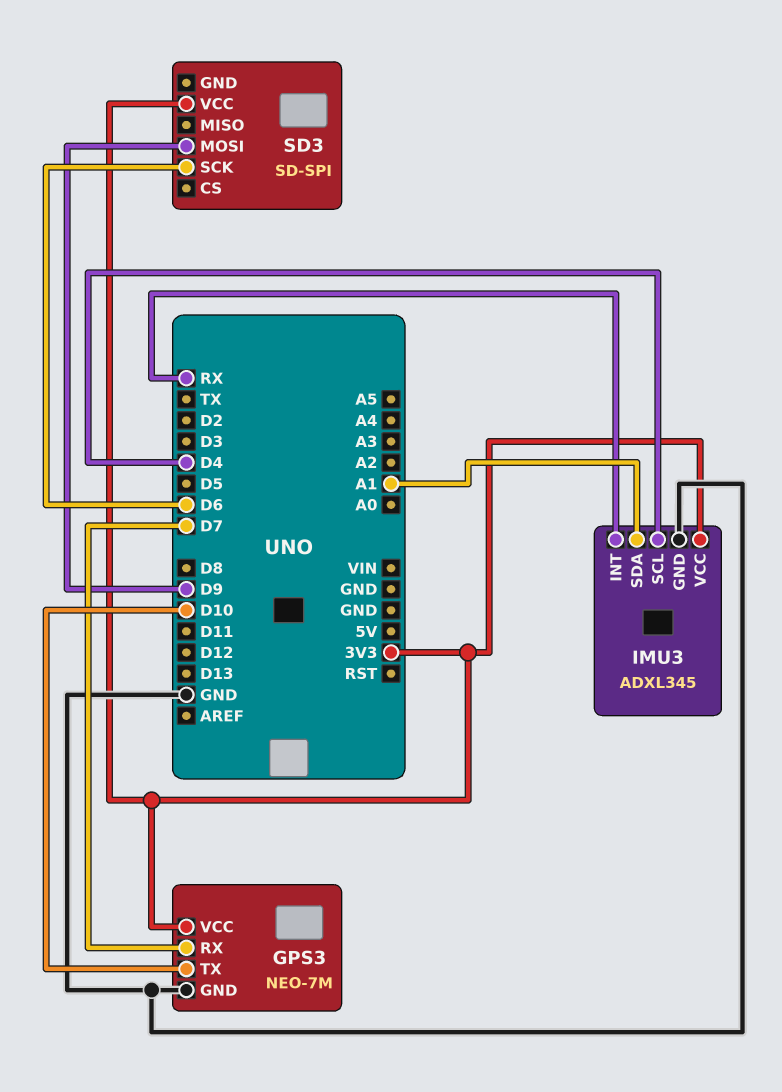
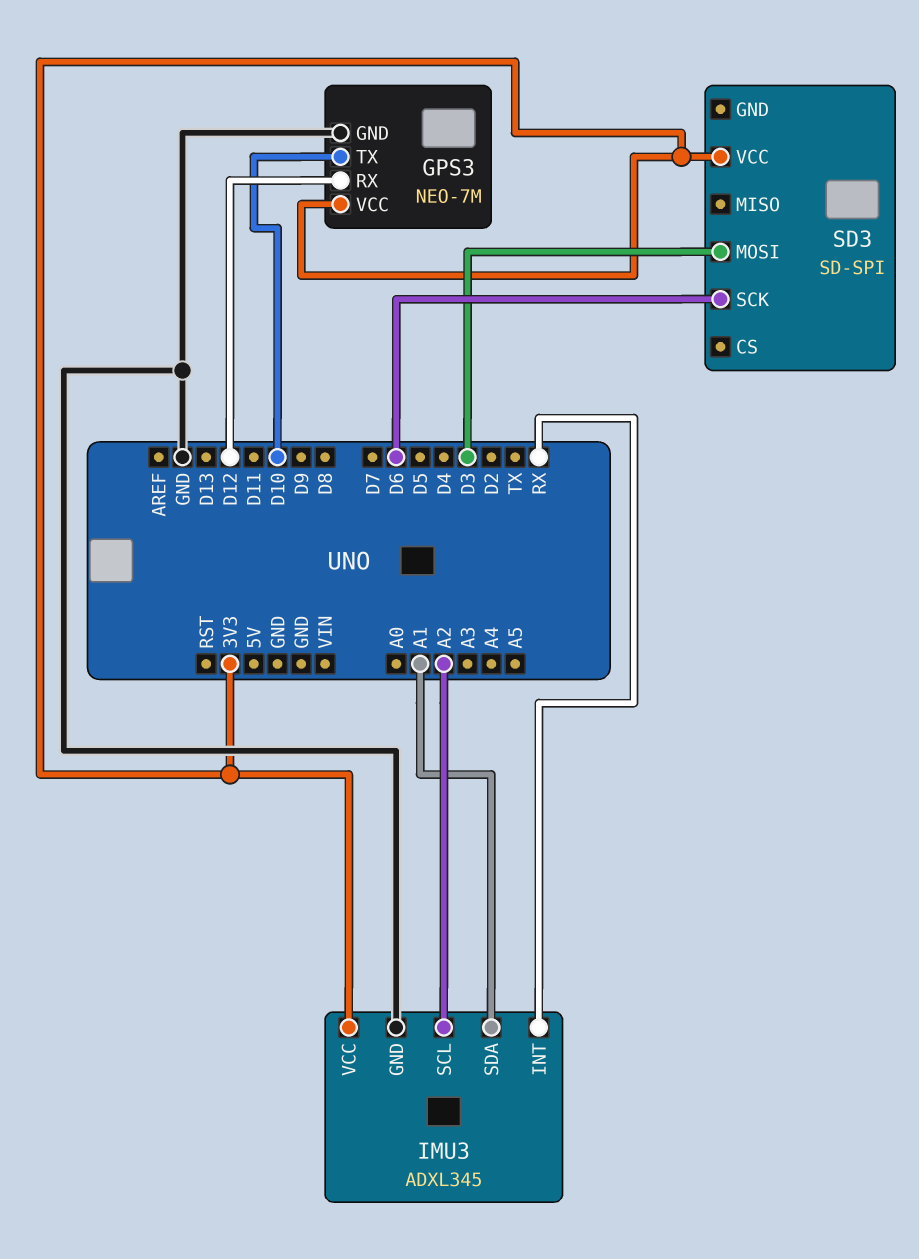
GPS3 pin RX: D7 -> D12
IMU3 pin SCL: D4 -> A2
SD3 pin MOSI: D9 -> D3

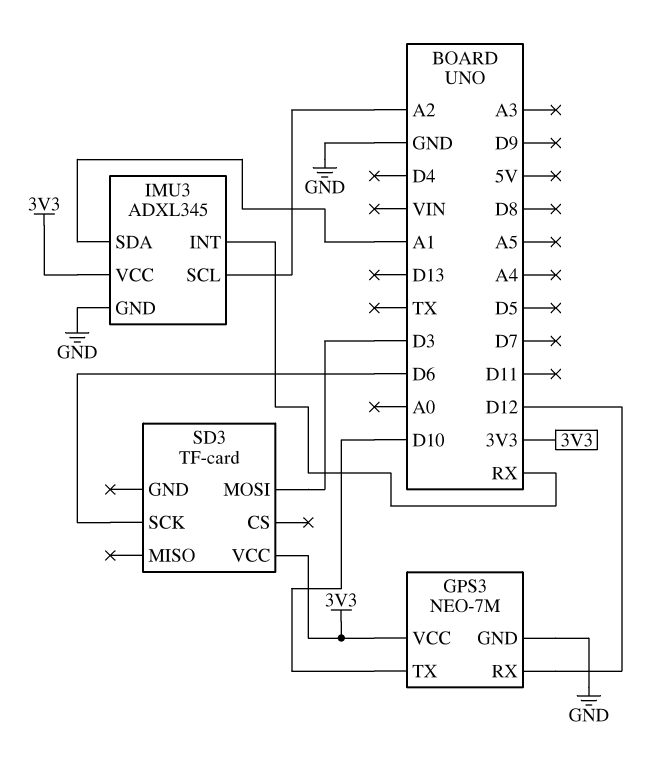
SD3: SD-SPI -> TF-card

